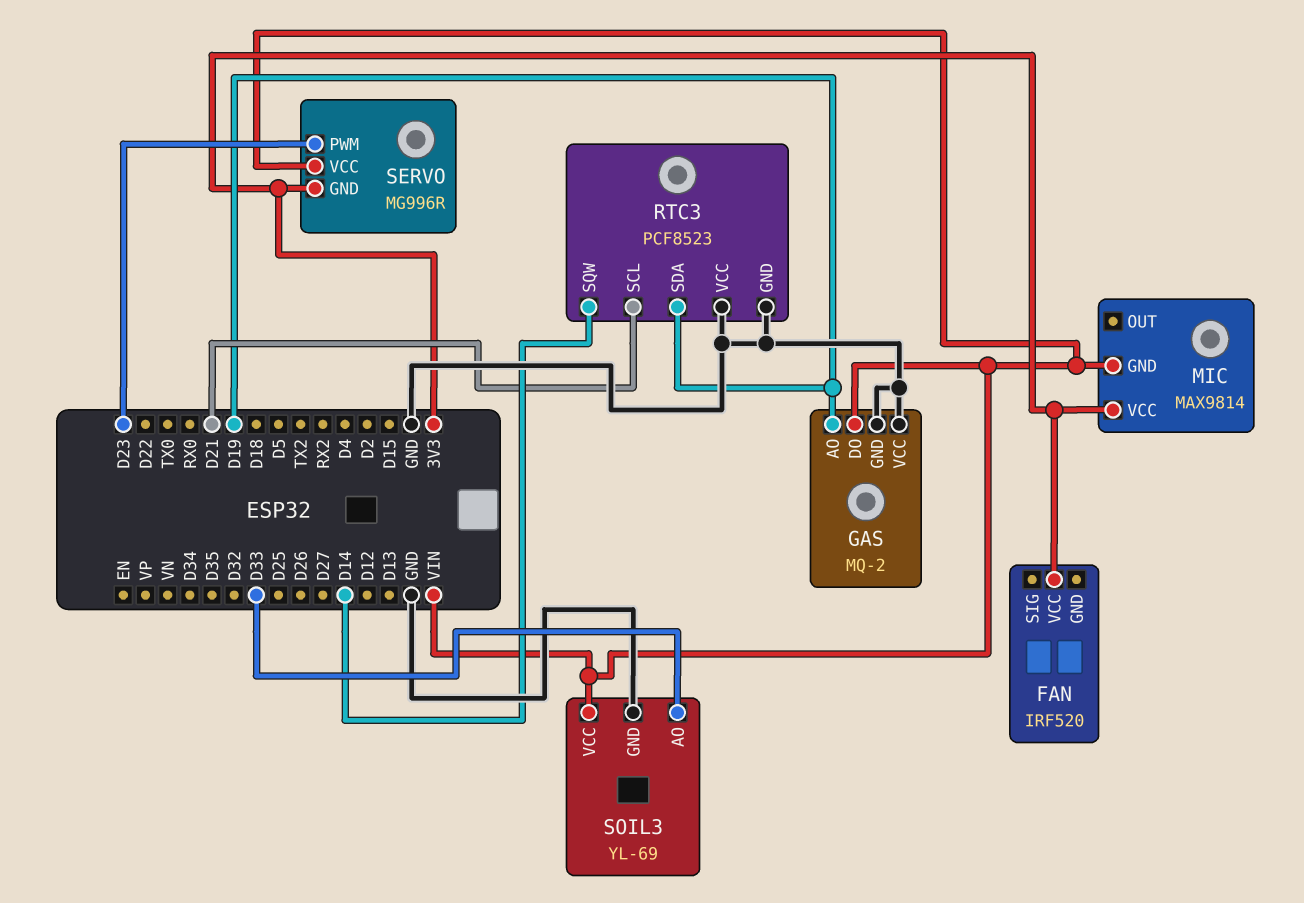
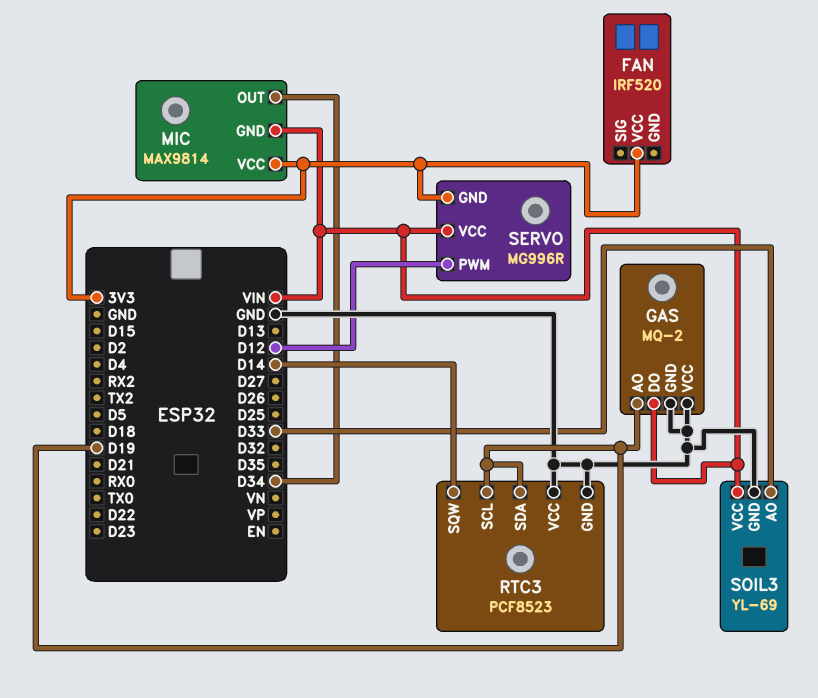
MIC pin OUT: none -> D34
RTC3 pin SCL: D21 -> D19
SERVO pin PWM: D23 -> D12

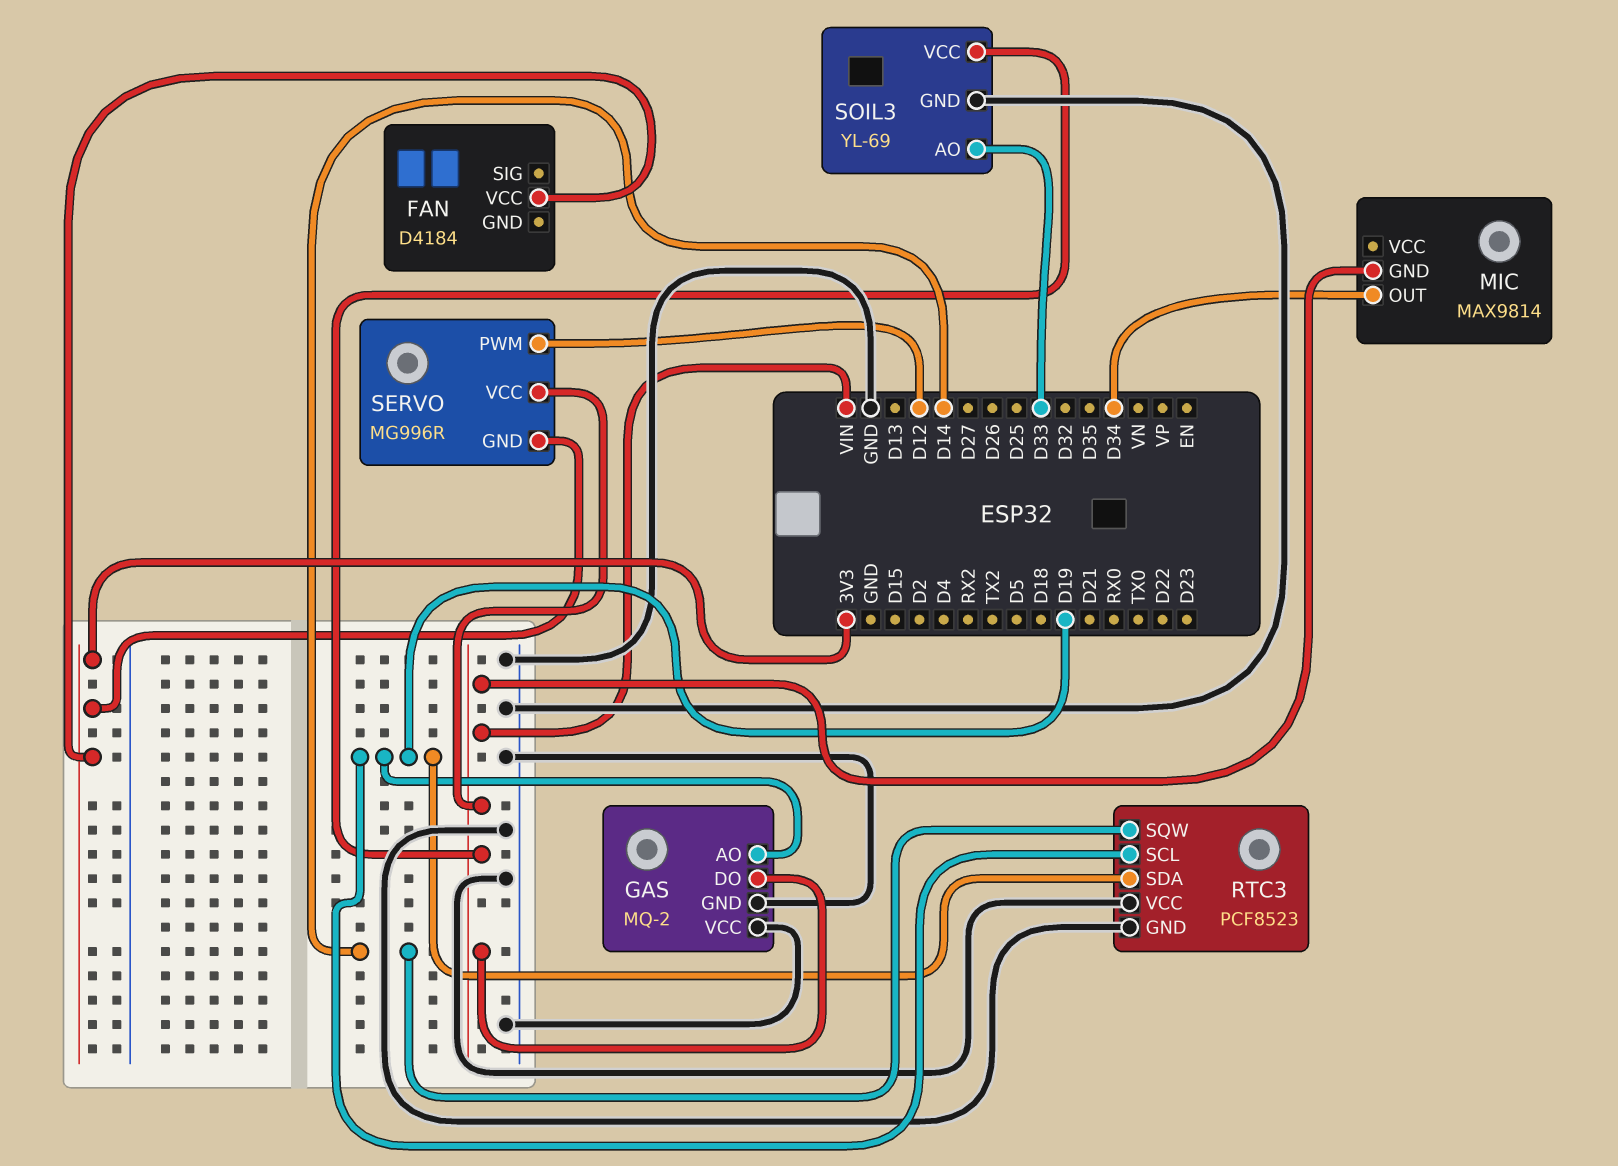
FAN: IRF520 -> D4184
MIC pin VCC: 3V3 -> none

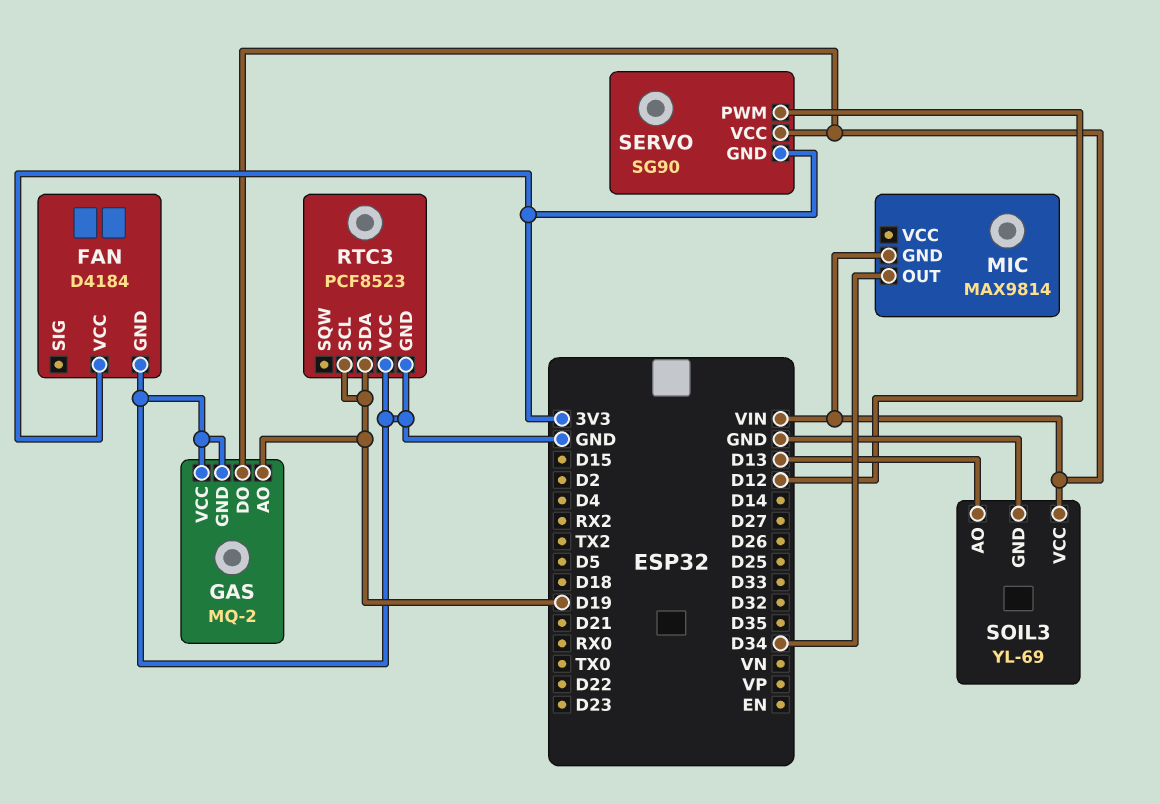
FAN pin GND: none -> GND
RTC3 pin SQW: D14 -> none
SERVO: MG996R -> SG90
SOIL3 pin AO: D33 -> D13

